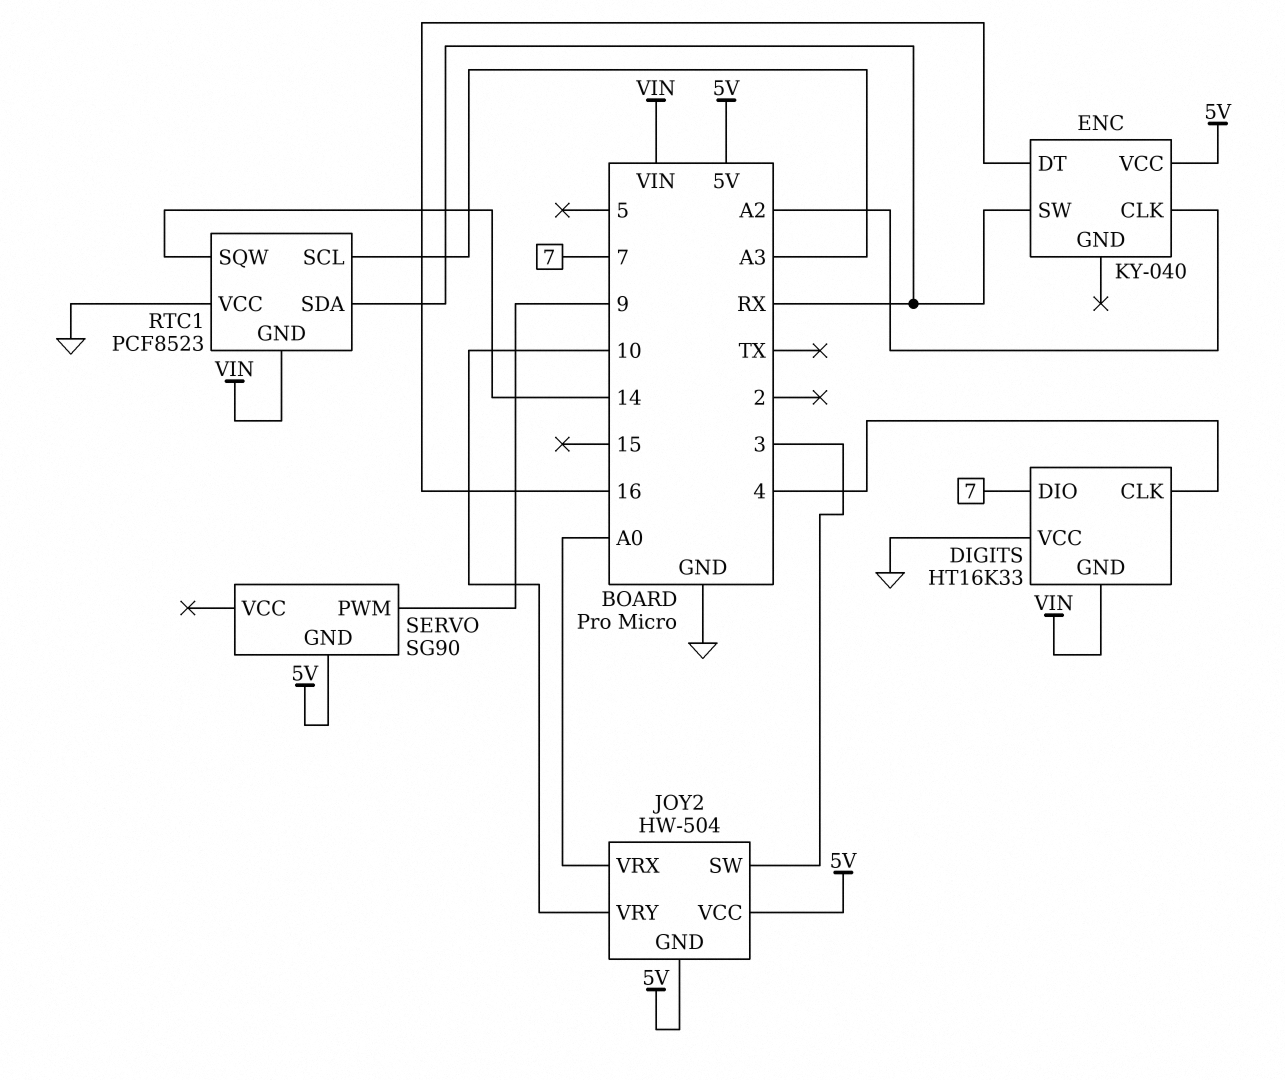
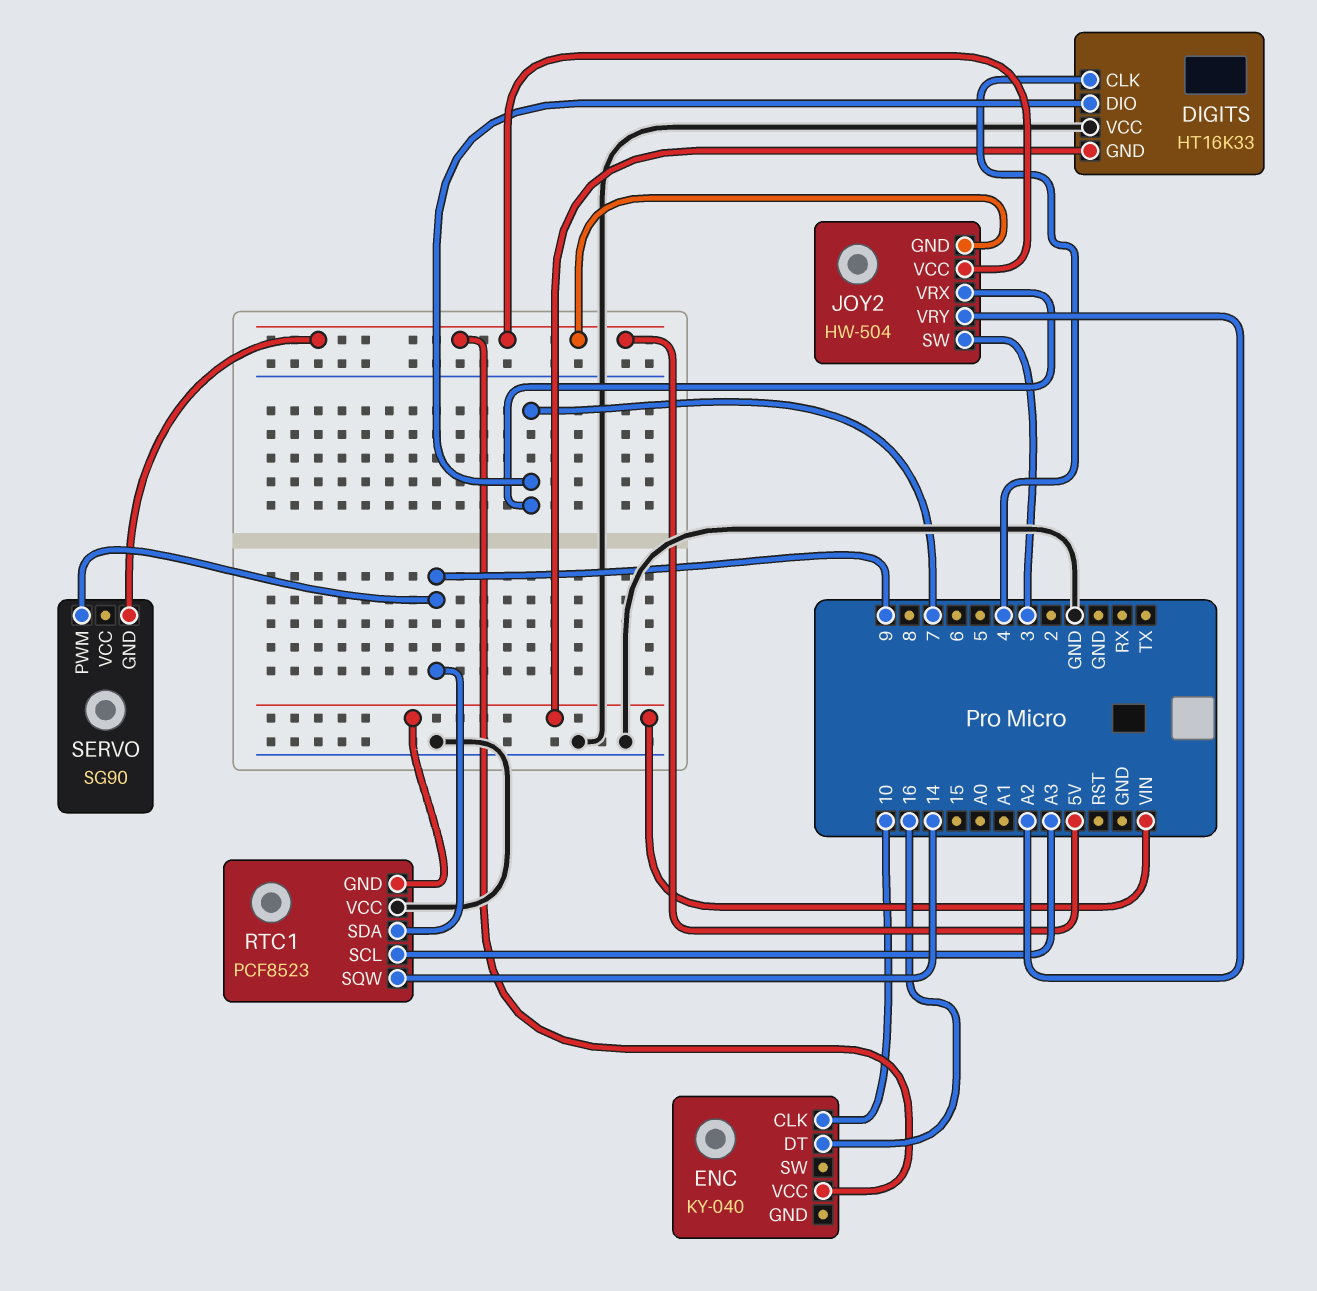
ENC pin CLK: A2 -> 10
ENC pin SW: RX -> none
JOY2 pin VRX: A0 -> 7
JOY2 pin VRY: 10 -> A2
RTC1 pin SDA: RX -> 9

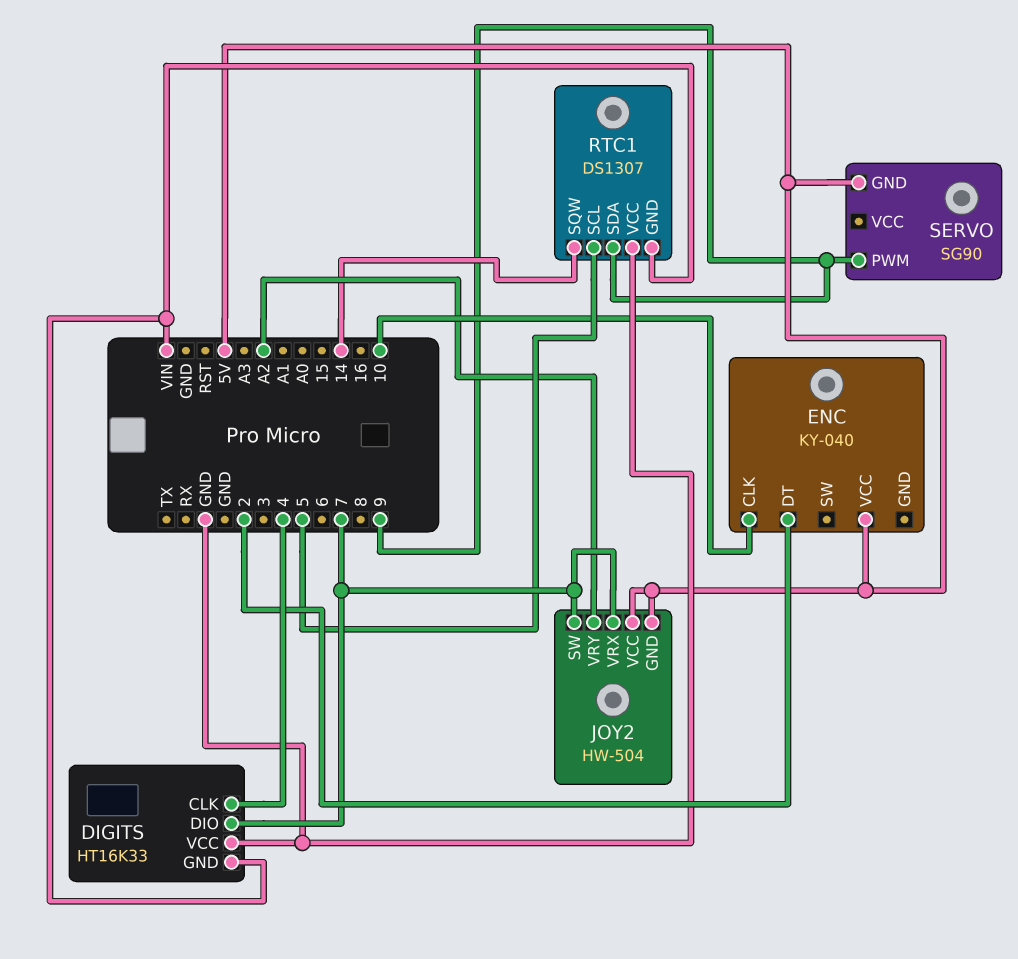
ENC pin DT: 16 -> 2
JOY2 pin SW: 3 -> 7
RTC1: PCF8523 -> DS1307
RTC1 pin SCL: A3 -> 5

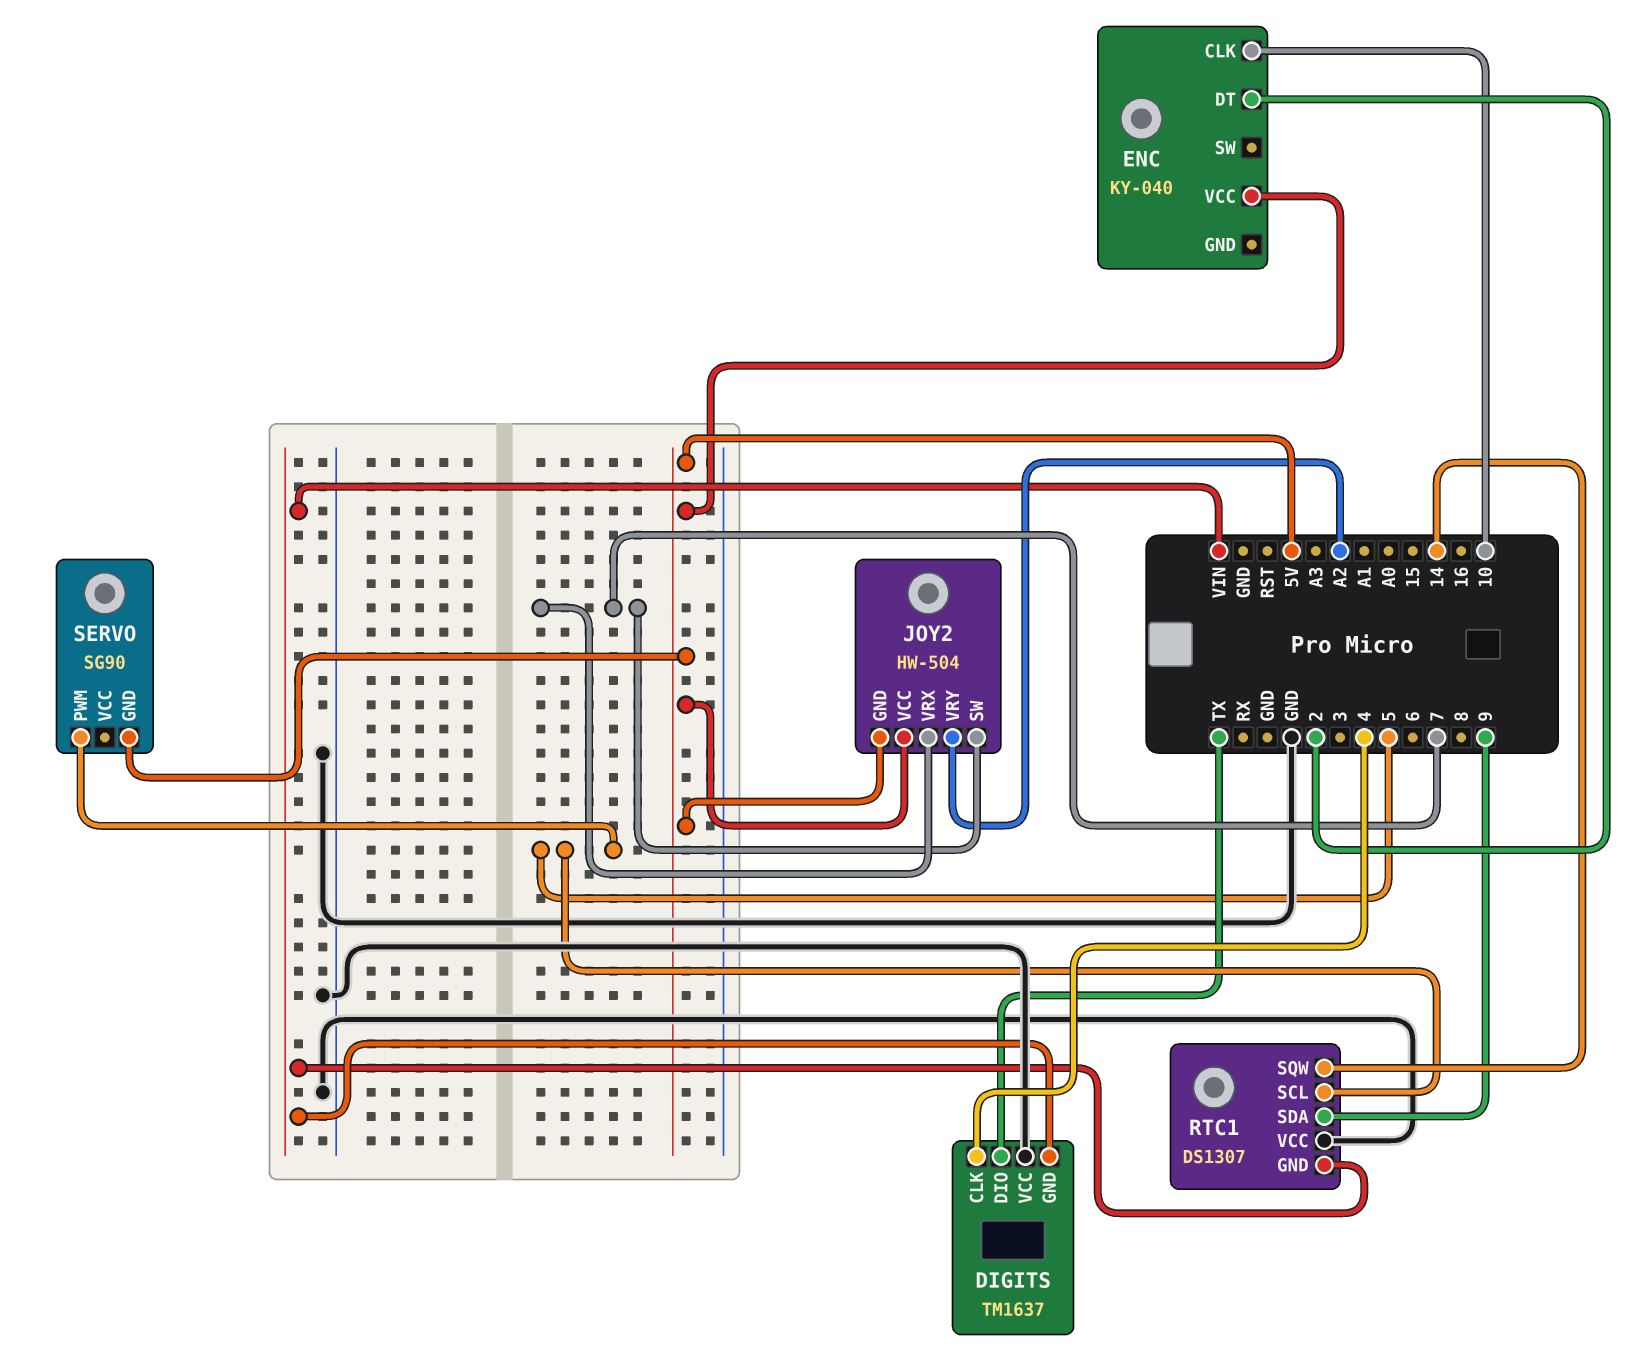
DIGITS: HT16K33 -> TM1637
DIGITS pin DIO: 7 -> TX
SERVO pin PWM: 9 -> 5

